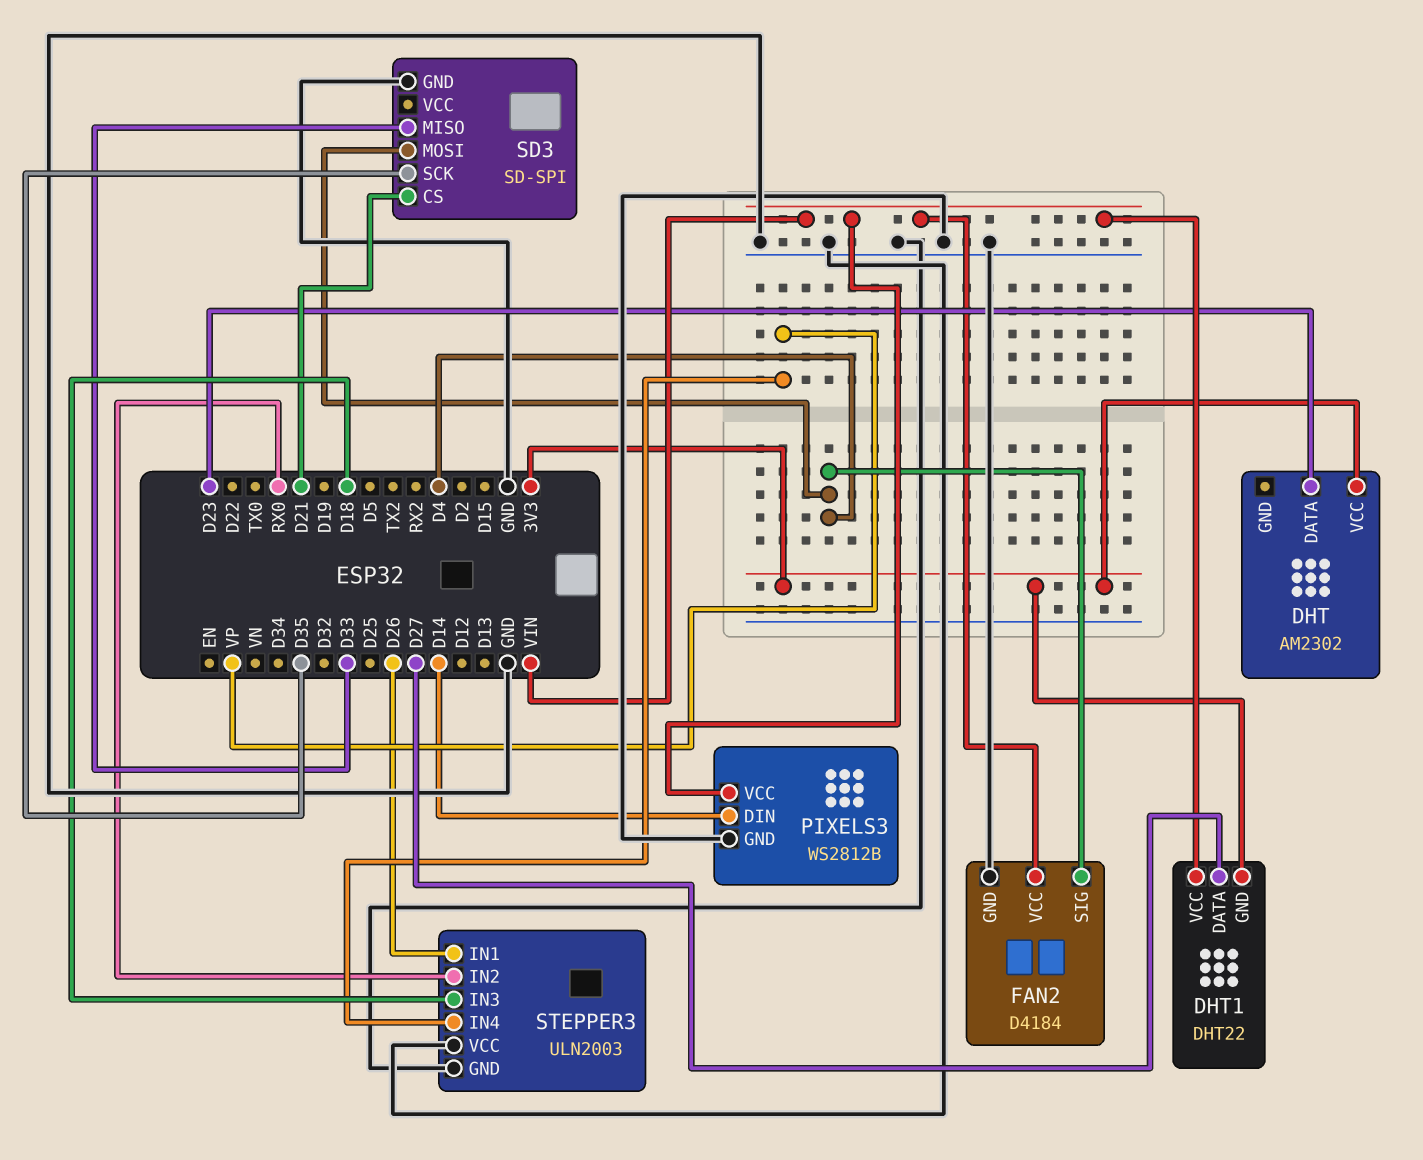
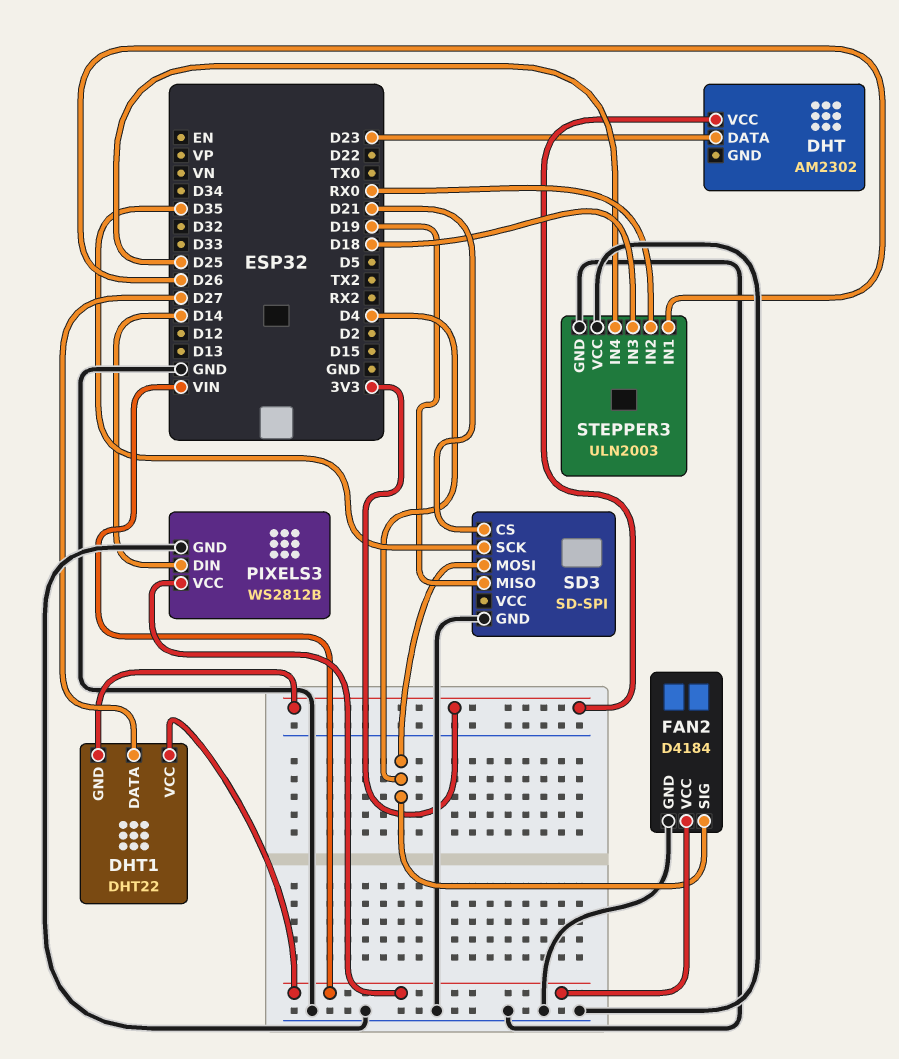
SD3 pin MISO: D33 -> D19
STEPPER3 pin IN4: VP -> D25

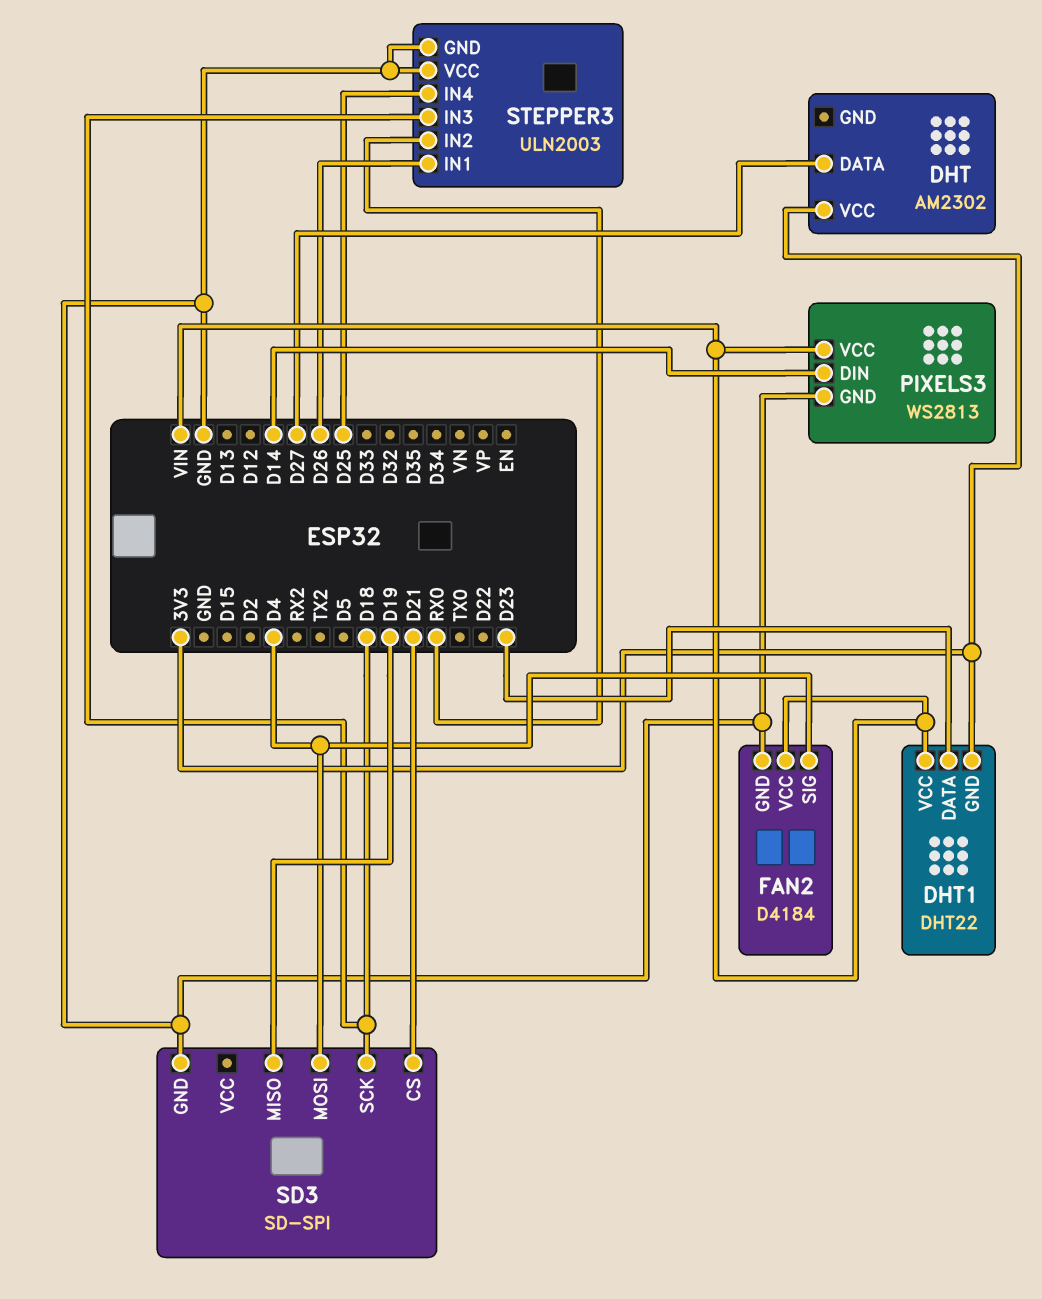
DHT pin DATA: D23 -> D27
DHT1 pin DATA: D27 -> D23
PIXELS3: WS2812B -> WS2813
SD3 pin SCK: D35 -> D18

